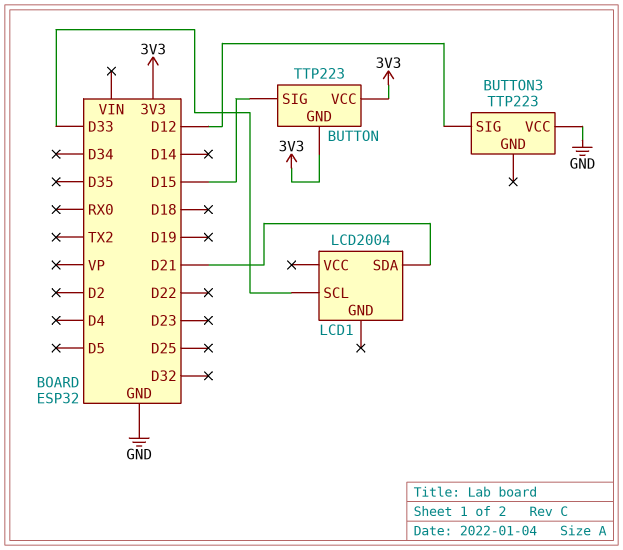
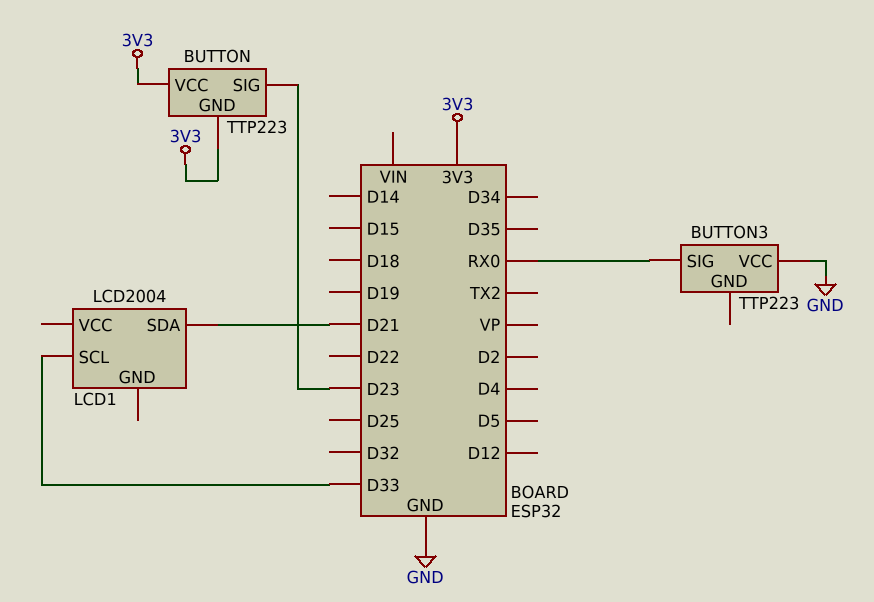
BUTTON pin SIG: D15 -> D23
BUTTON3 pin SIG: D12 -> RX0

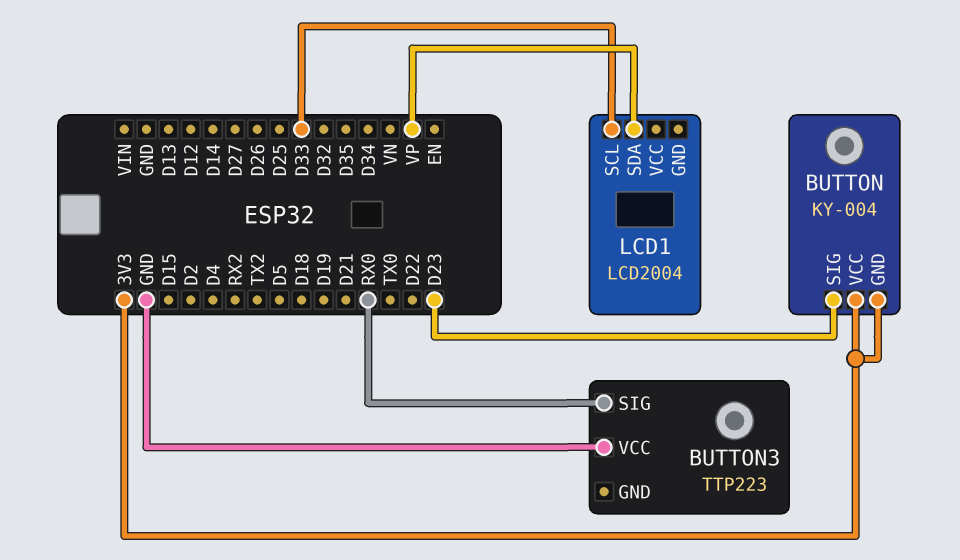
BUTTON: TTP223 -> KY-004
LCD1 pin SDA: D21 -> VP

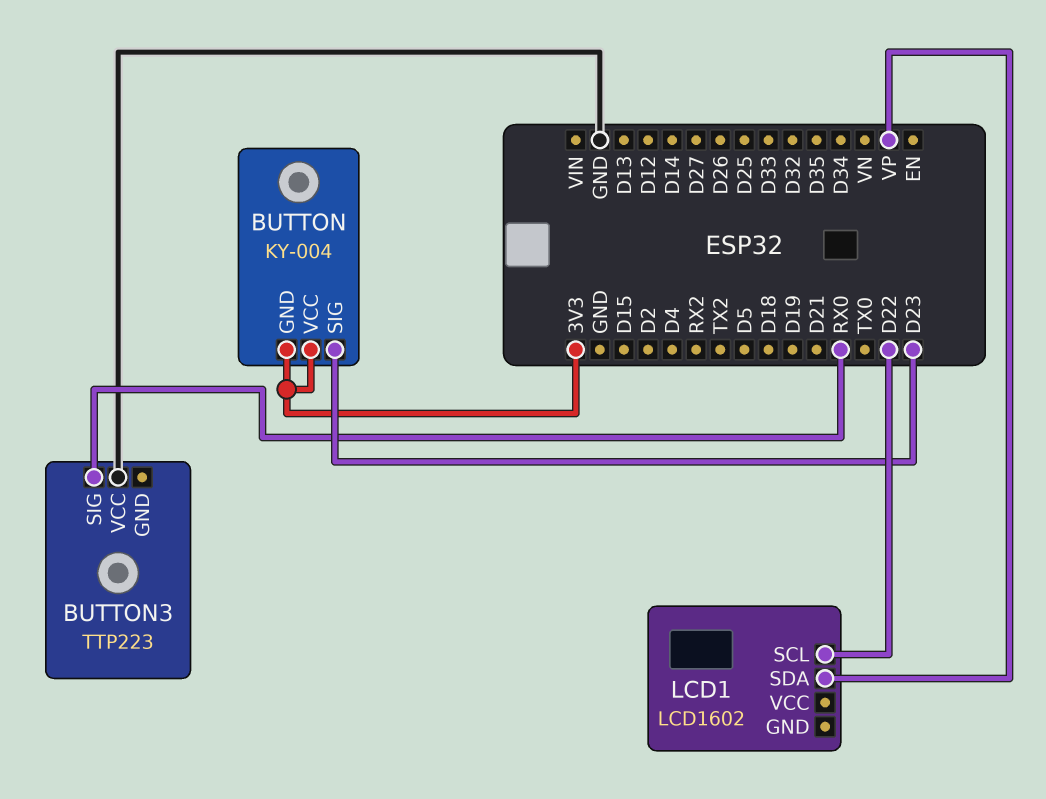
LCD1: LCD2004 -> LCD1602
LCD1 pin SCL: D33 -> D22

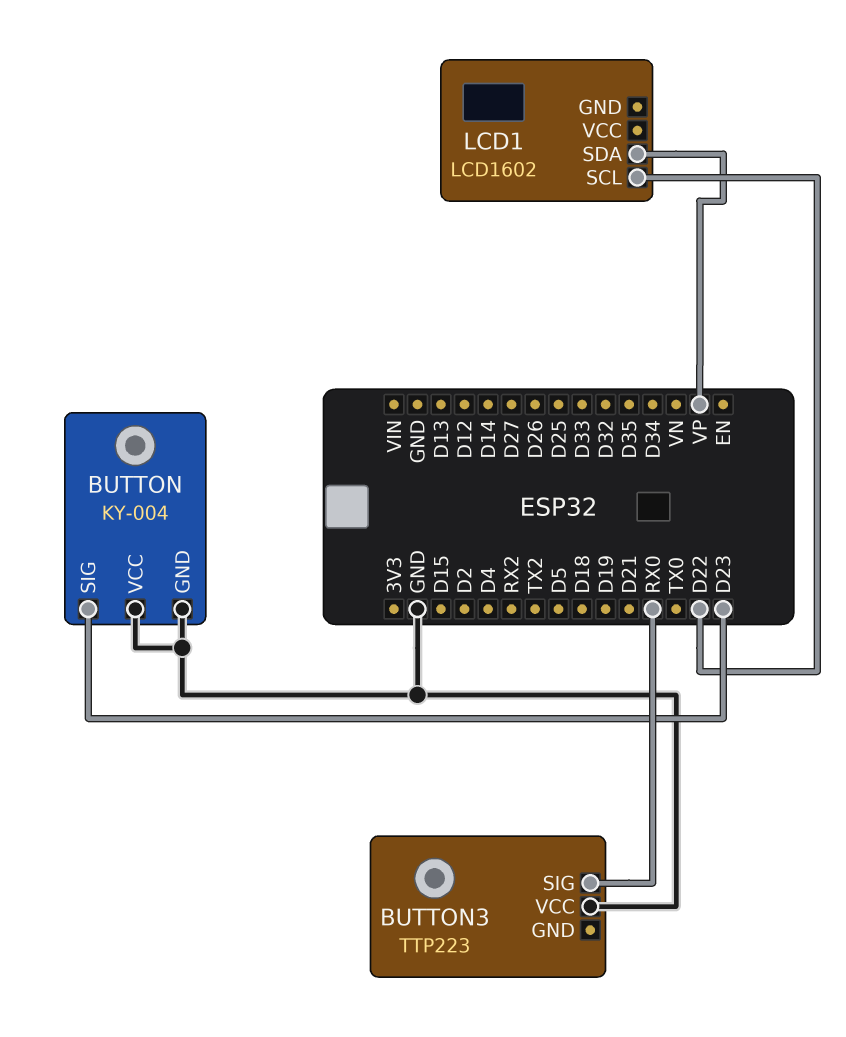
BUTTON pin GND: 3V3 -> GND
BUTTON pin VCC: 3V3 -> GND

